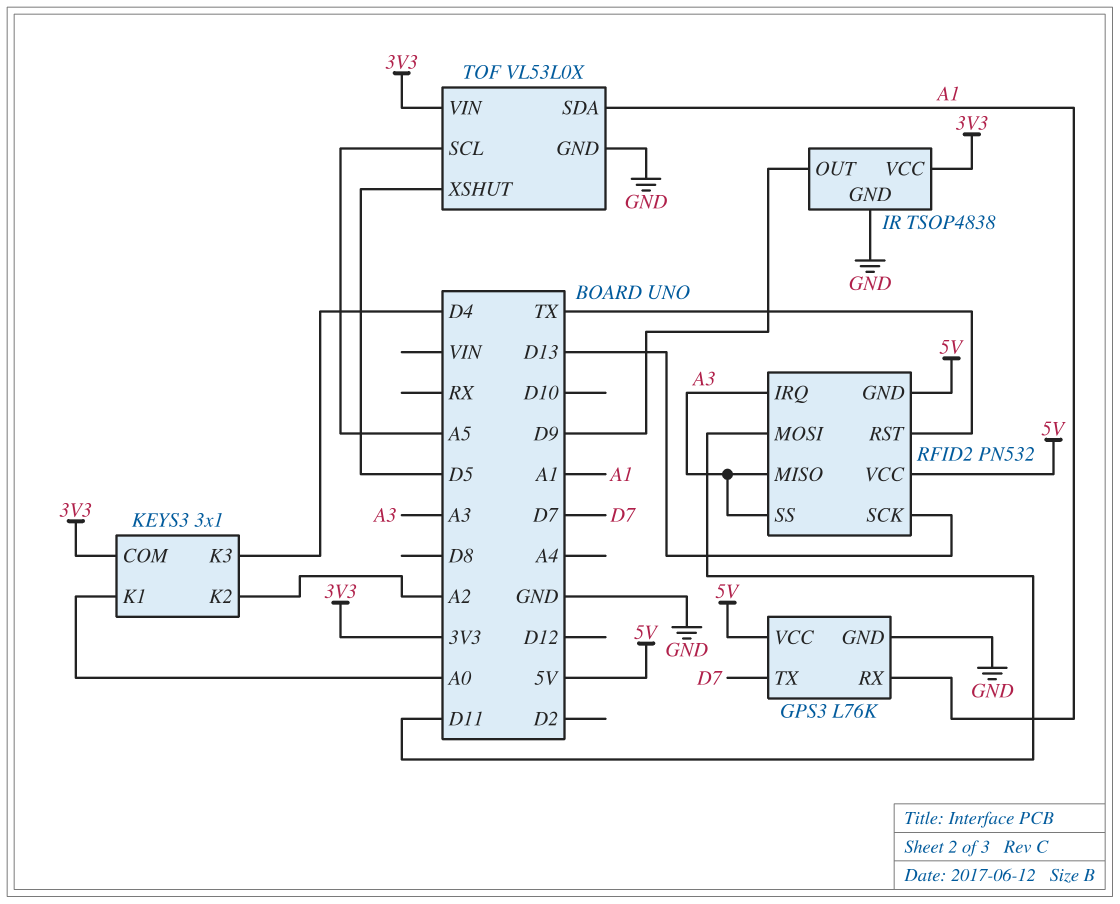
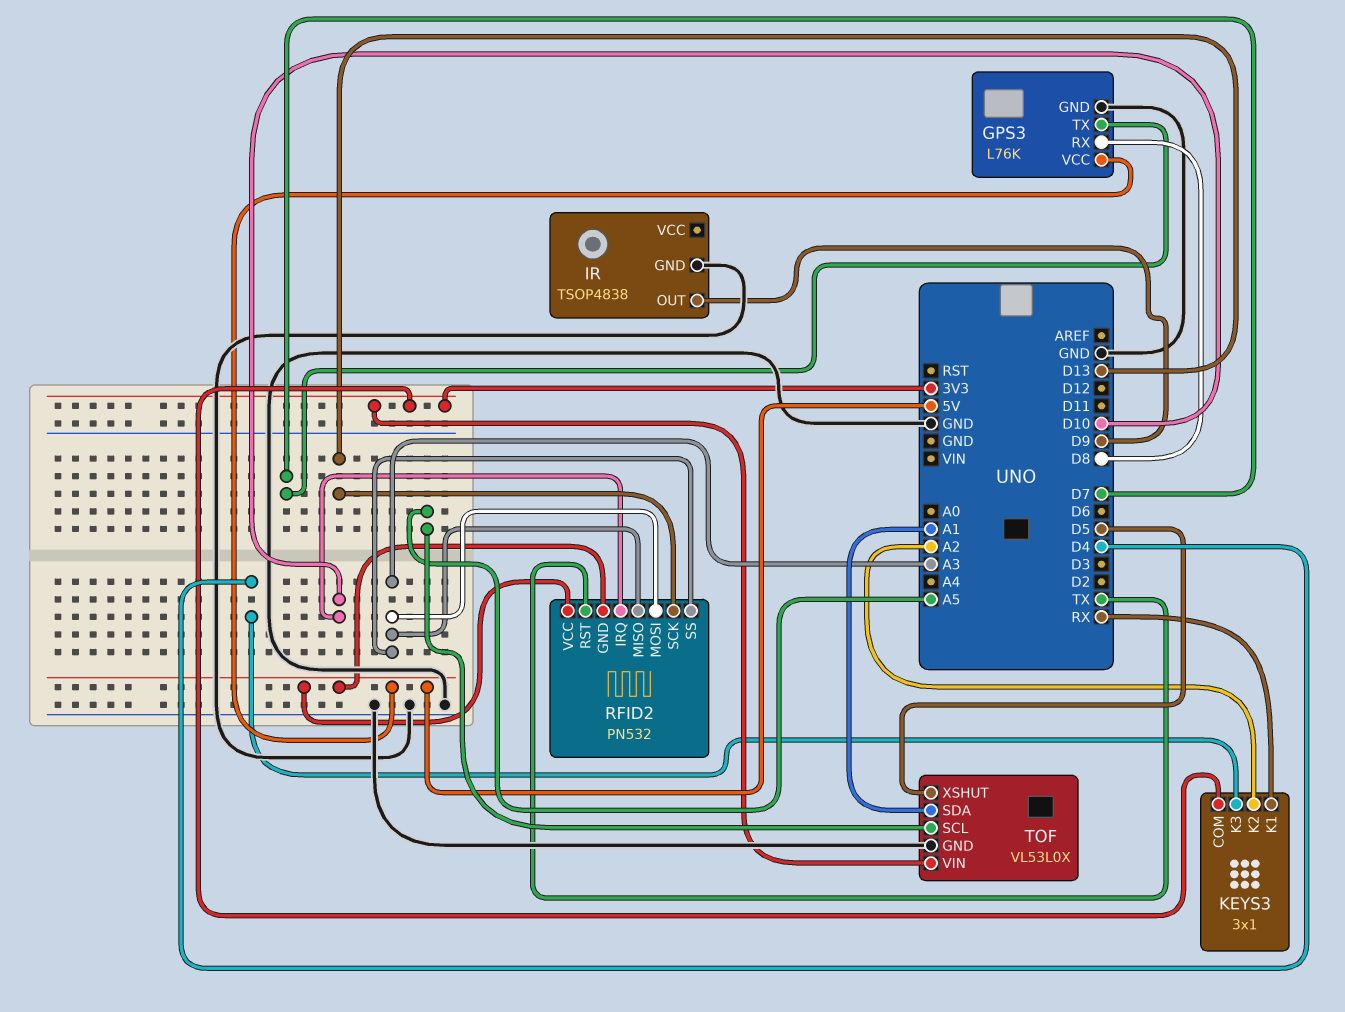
GPS3 pin RX: A1 -> D8
IR pin VCC: 3V3 -> none
KEYS3 pin K1: A0 -> RX
RFID2 pin IRQ: A3 -> D10
RFID2 pin MOSI: D11 -> A3

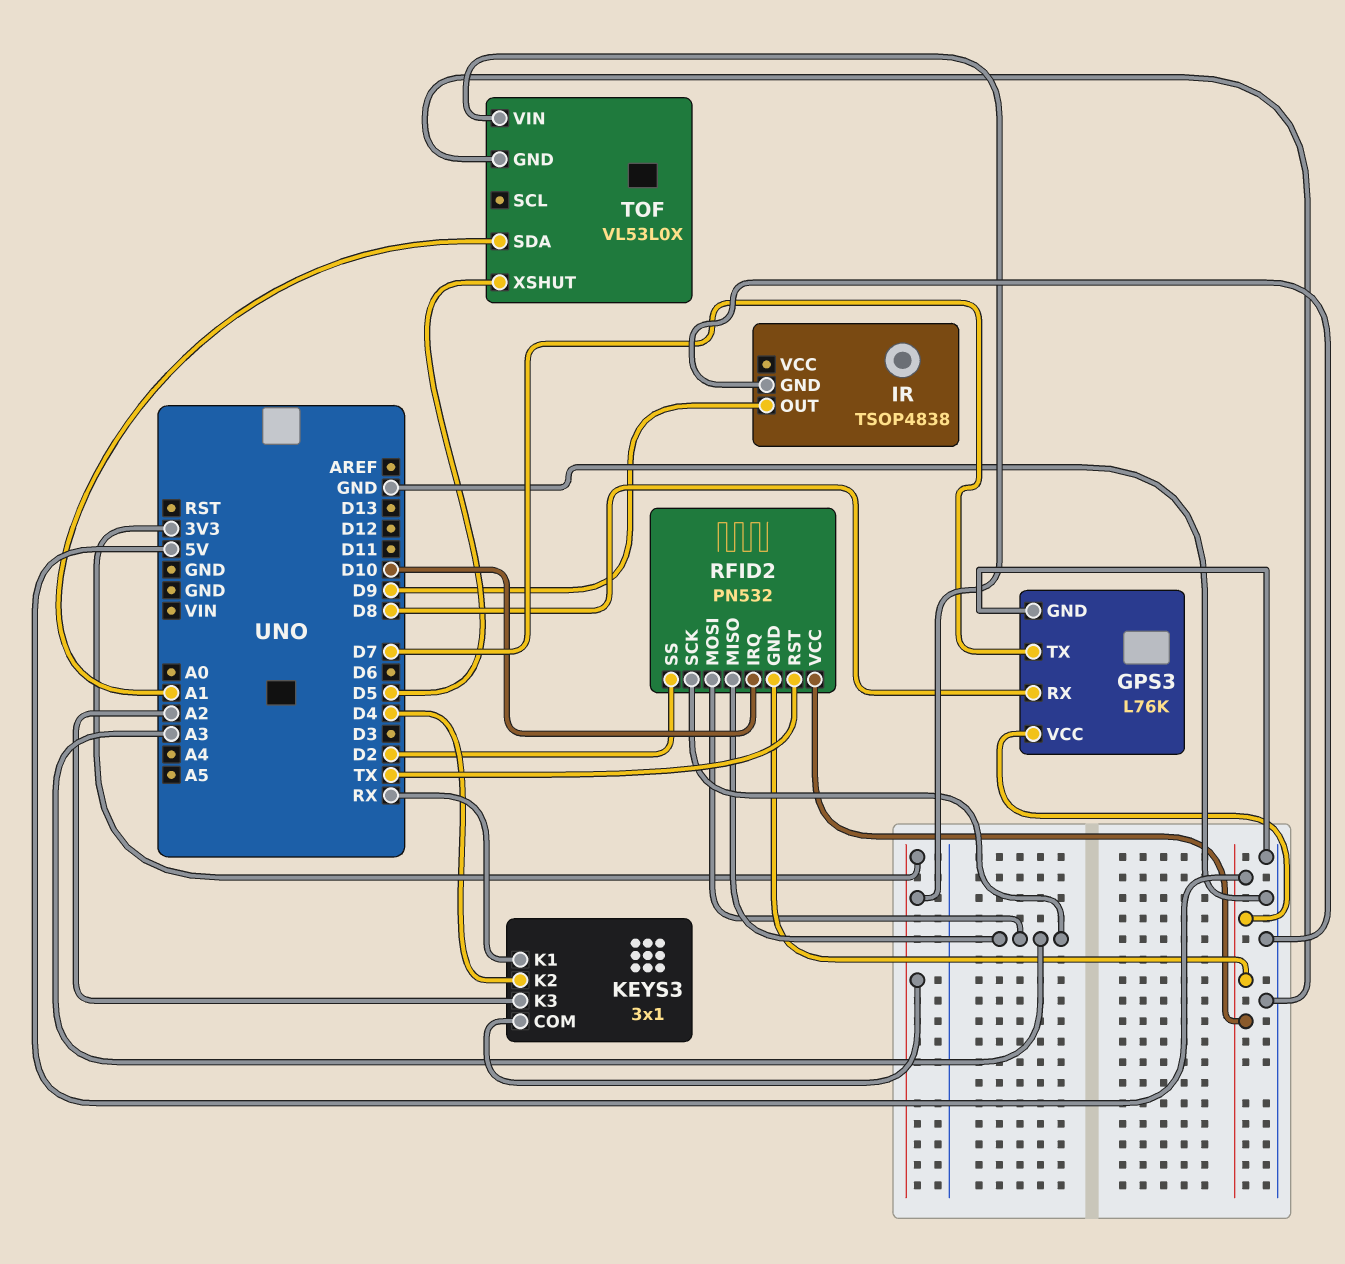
KEYS3 pin K2: A2 -> D4
KEYS3 pin K3: D4 -> A2
RFID2 pin SCK: D13 -> A3
RFID2 pin SS: A3 -> D2
TOF pin SCL: A5 -> none

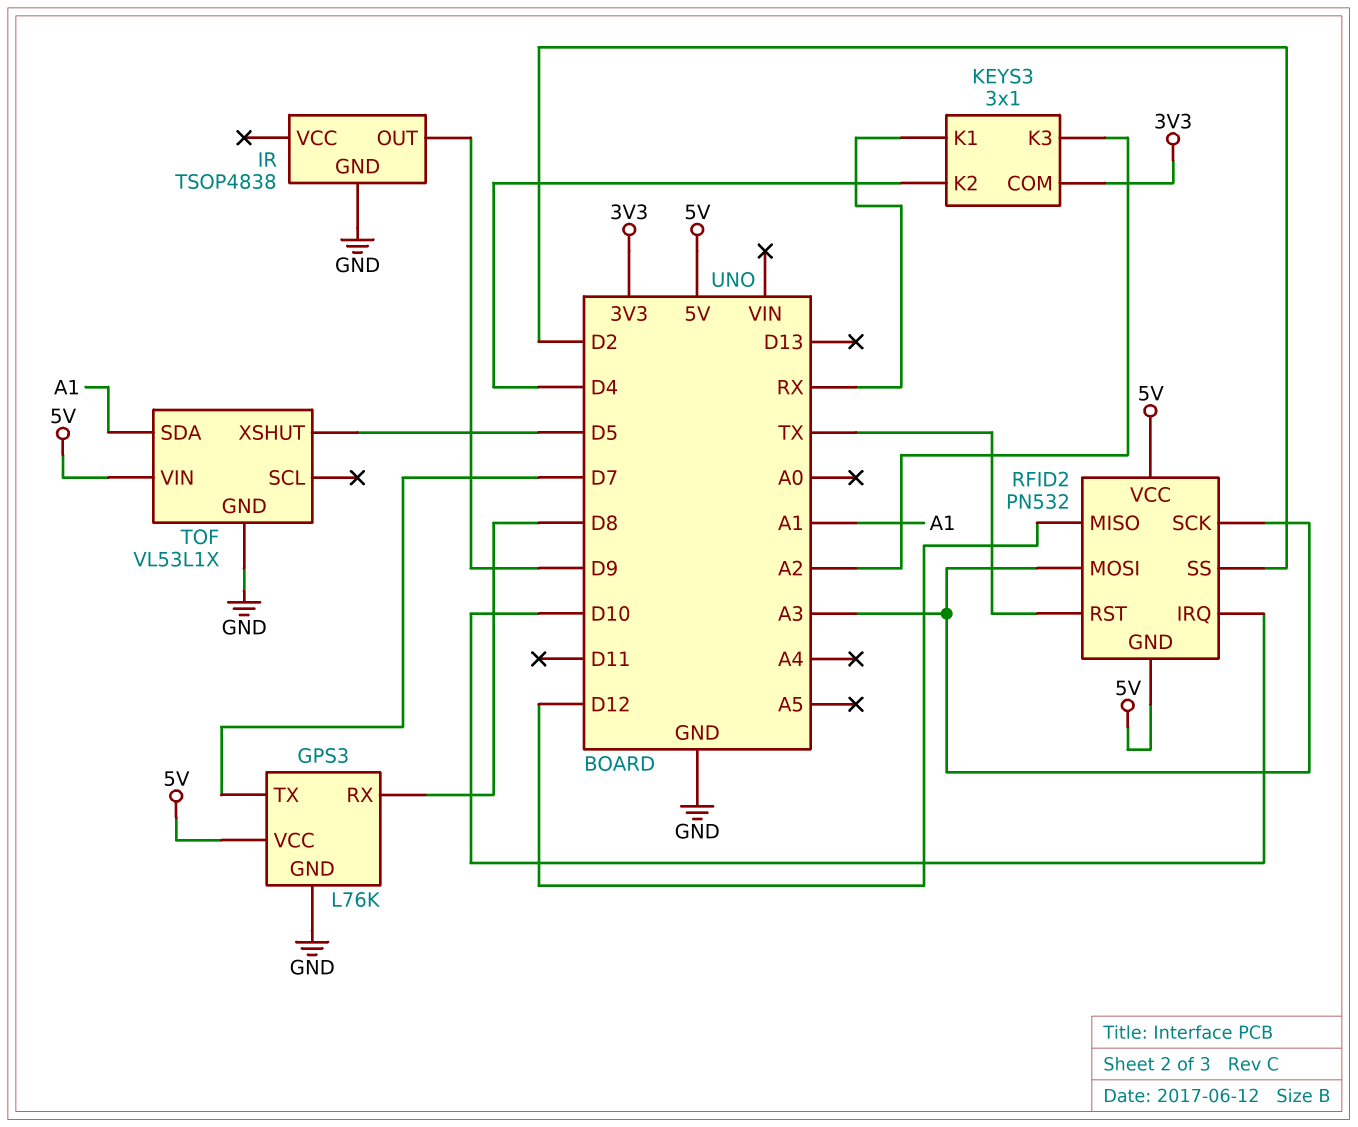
RFID2 pin MISO: A3 -> D12
TOF: VL53L0X -> VL53L1X
TOF pin VIN: 3V3 -> 5V

